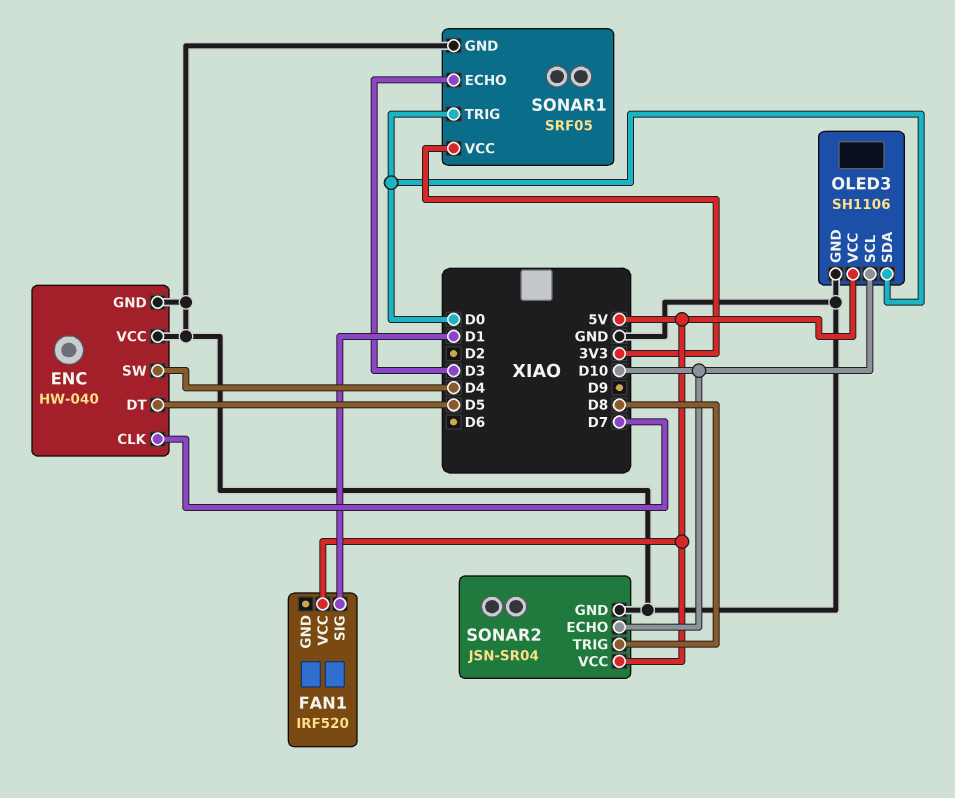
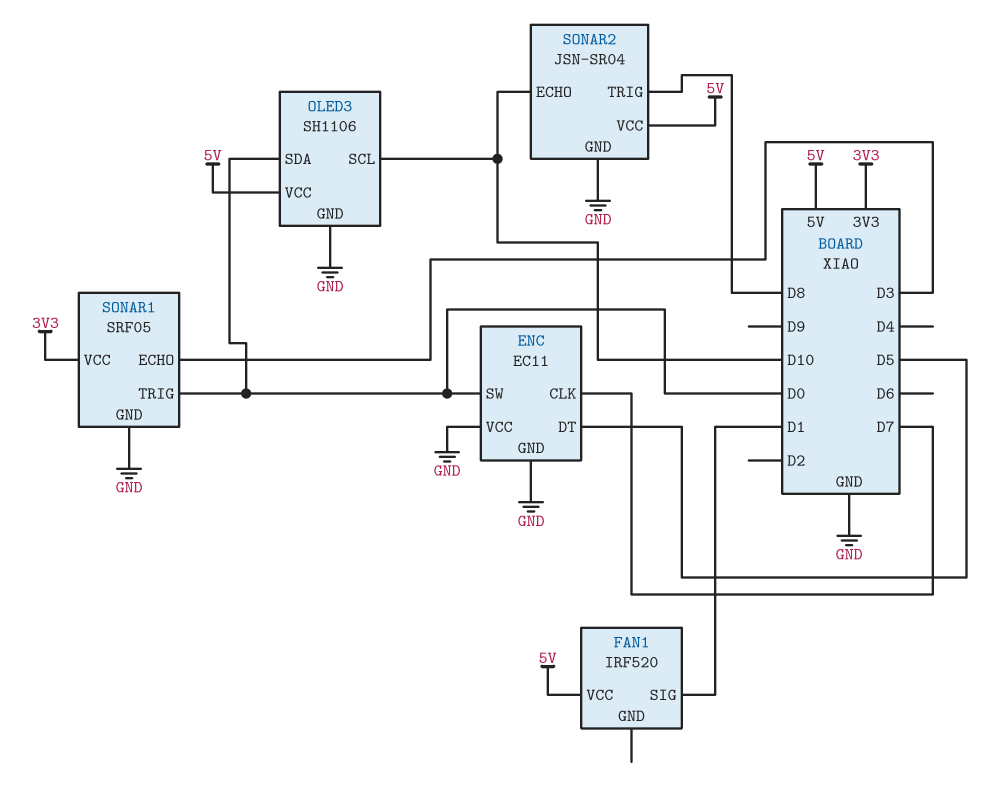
ENC: HW-040 -> EC11
ENC pin SW: D4 -> D0

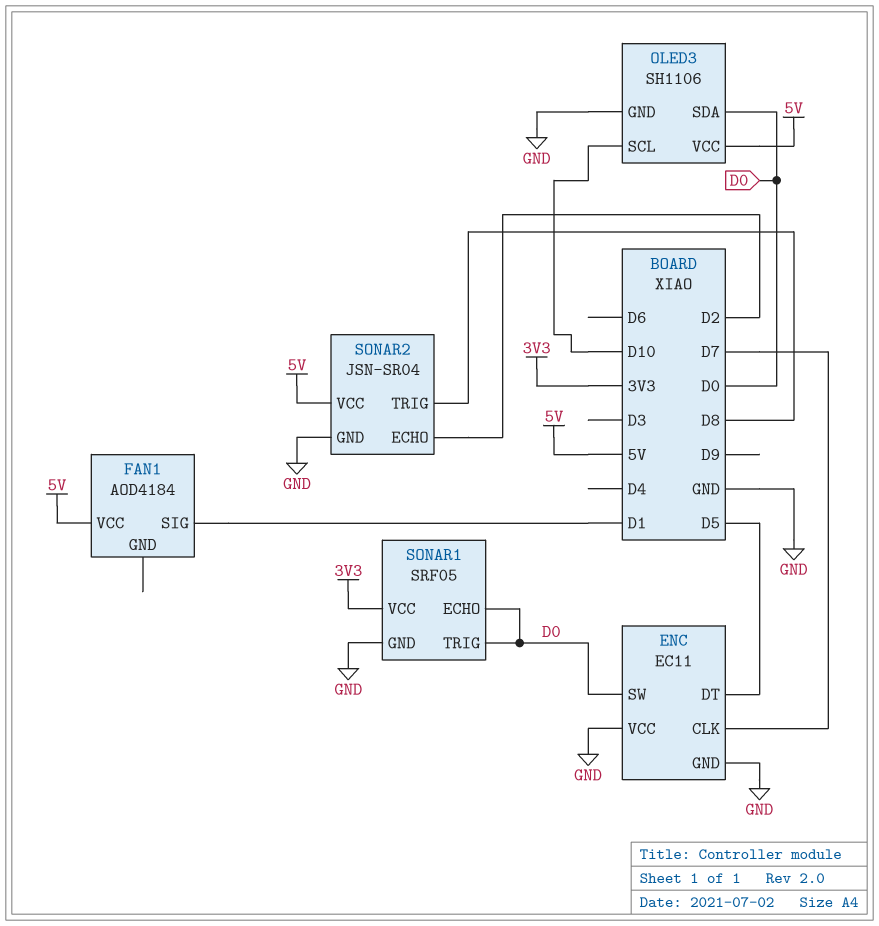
FAN1: IRF520 -> AOD4184
SONAR1 pin ECHO: D3 -> D0
SONAR2 pin ECHO: D10 -> D2

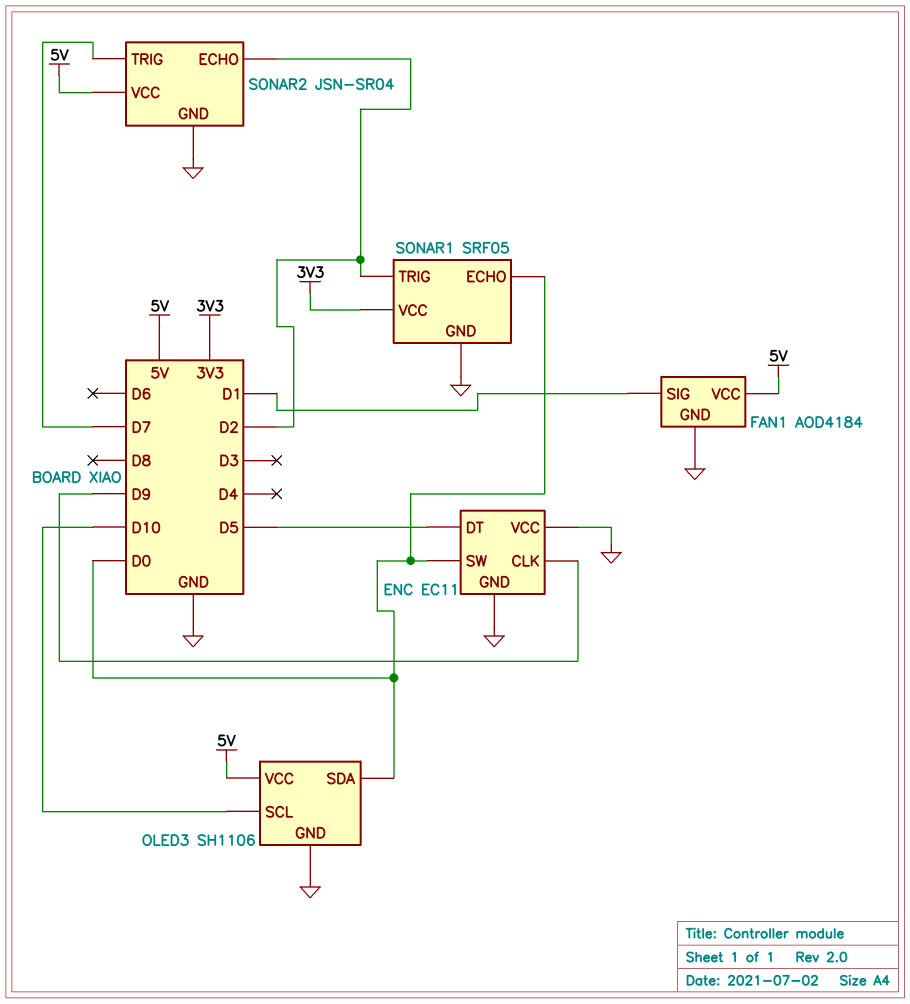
ENC pin CLK: D7 -> D9
FAN1 pin GND: none -> GND
SONAR1 pin TRIG: D0 -> D2
SONAR2 pin TRIG: D8 -> D7

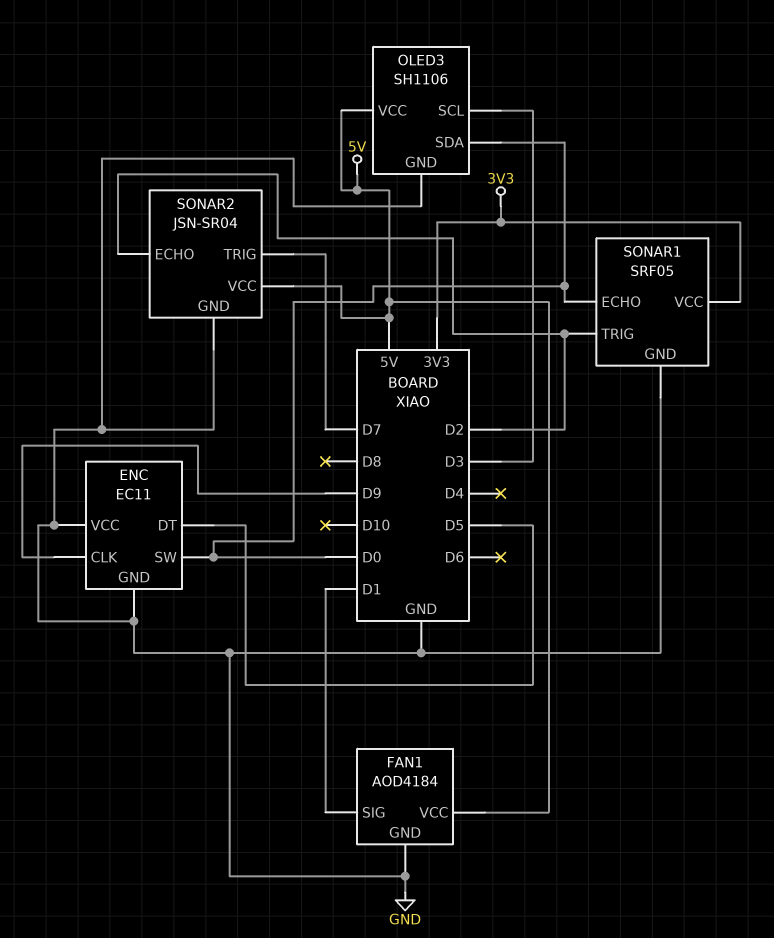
OLED3 pin SCL: D10 -> D3

